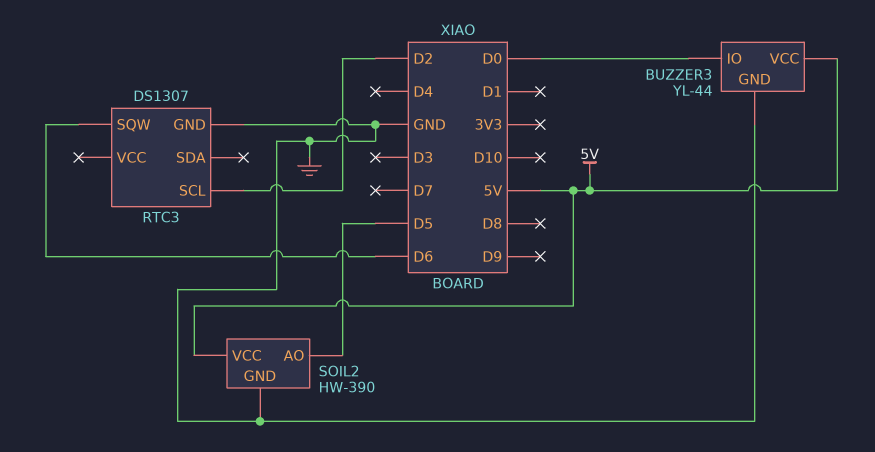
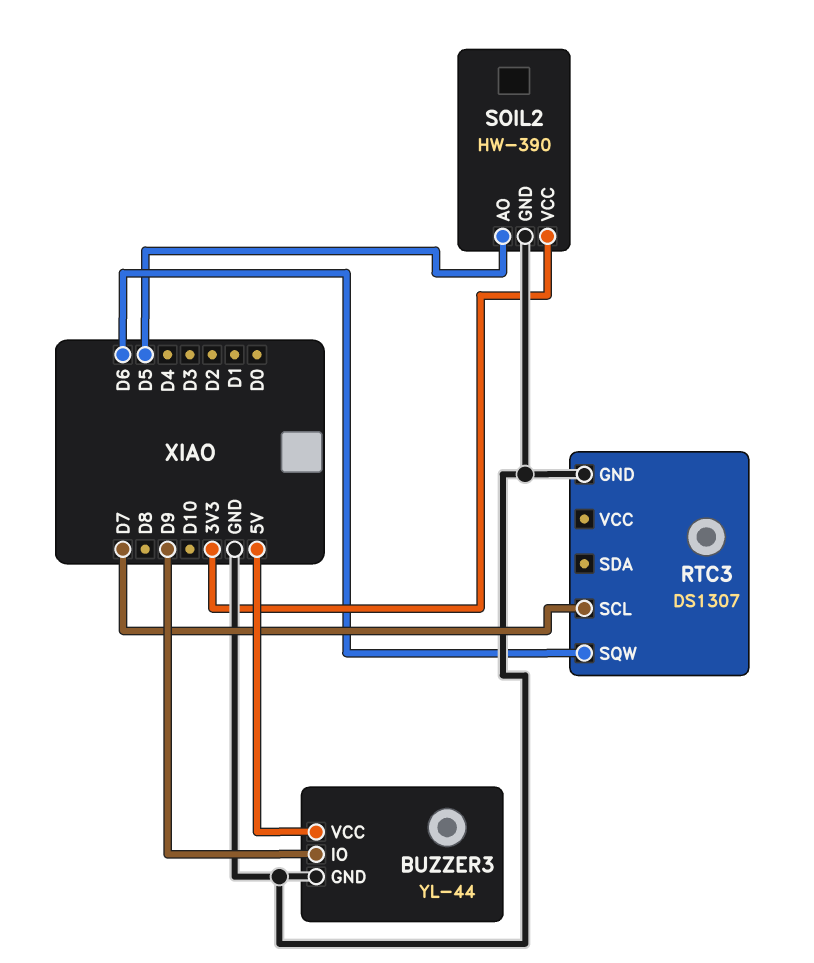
BUZZER3 pin IO: D0 -> D9
RTC3 pin SCL: D2 -> D7
SOIL2 pin VCC: 5V -> 3V3

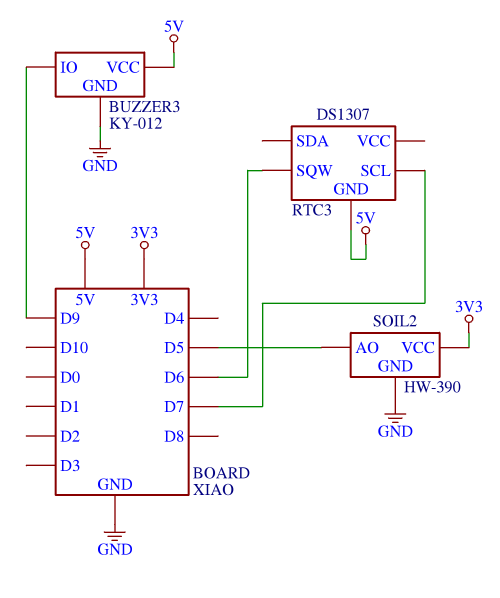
BUZZER3: YL-44 -> KY-012
RTC3 pin GND: GND -> 5V

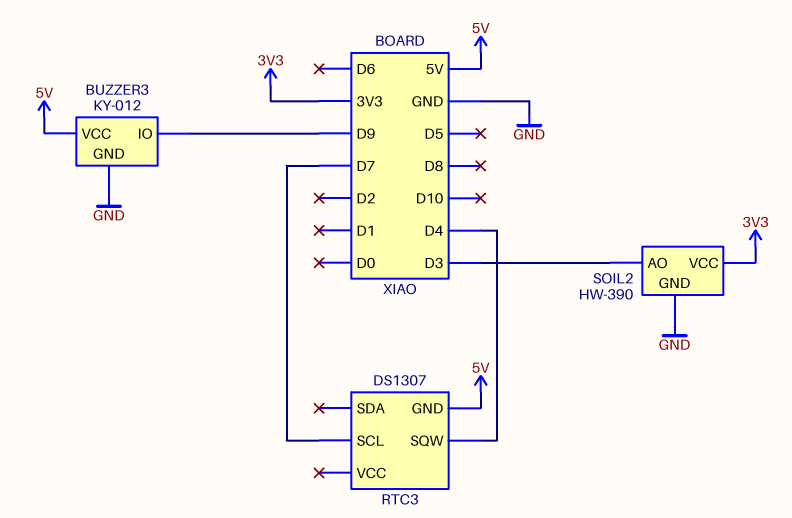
RTC3 pin SQW: D6 -> D4
SOIL2 pin AO: D5 -> D3

